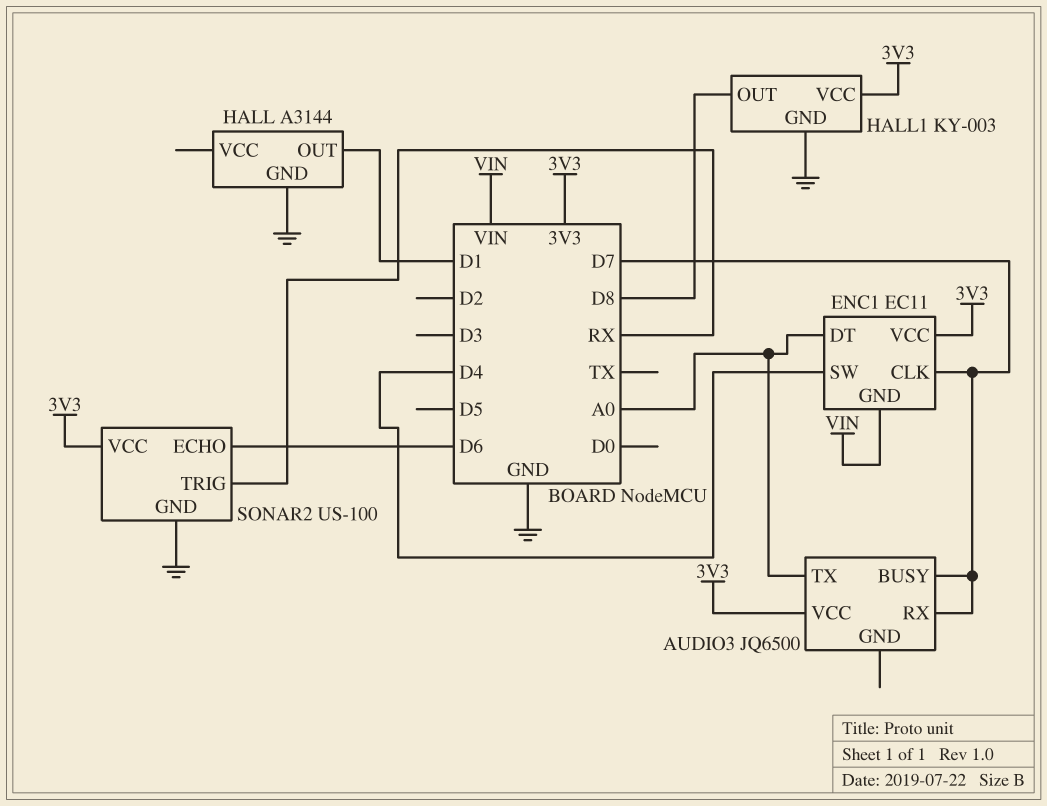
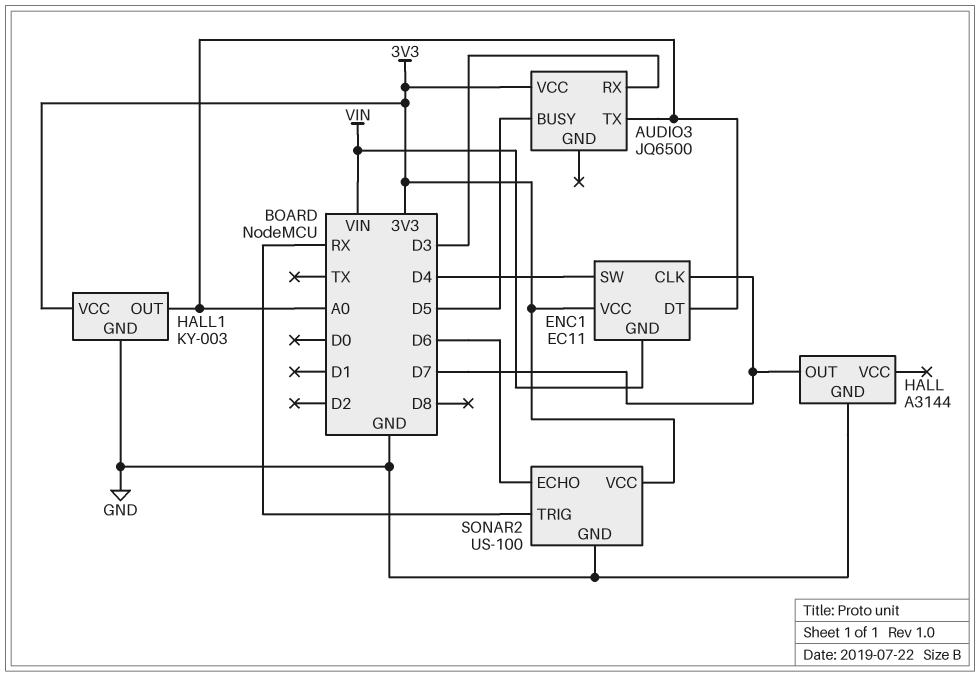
AUDIO3 pin BUSY: D7 -> D5
AUDIO3 pin RX: D7 -> D3
HALL pin OUT: D1 -> D7
HALL1 pin OUT: D8 -> A0

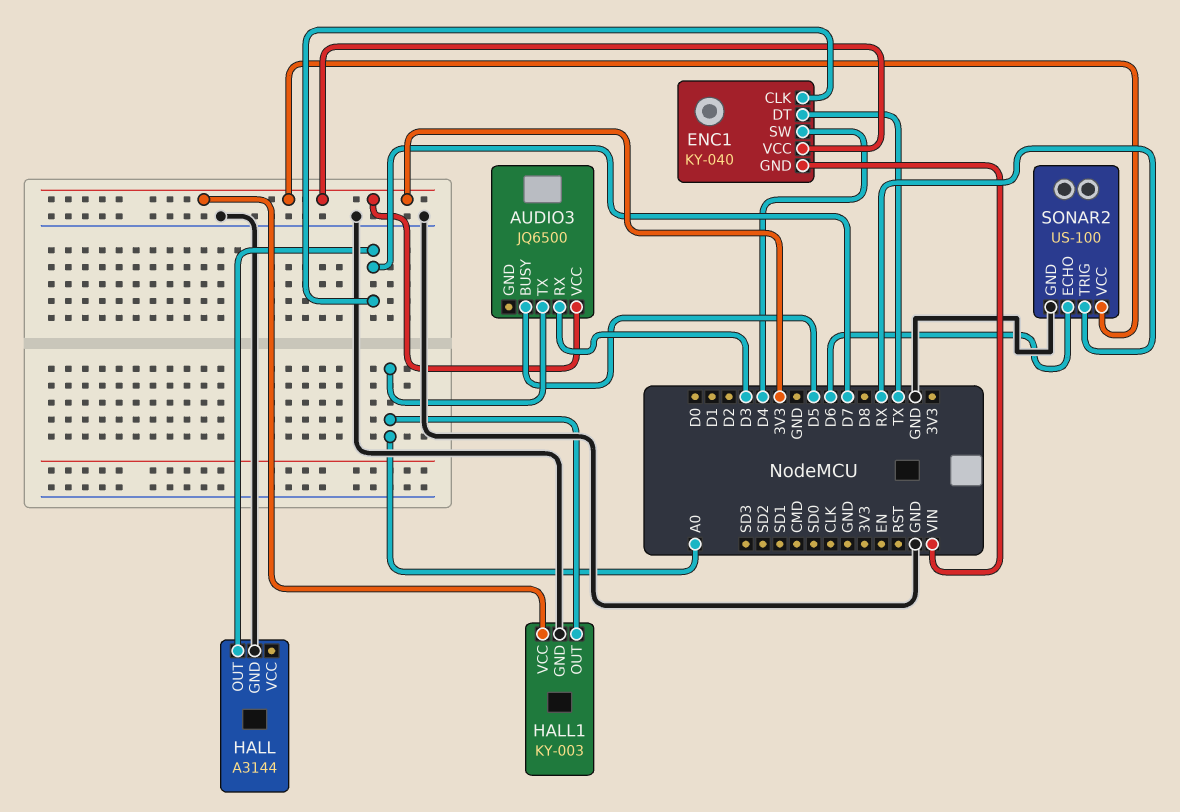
ENC1: EC11 -> KY-040
ENC1 pin DT: A0 -> TX

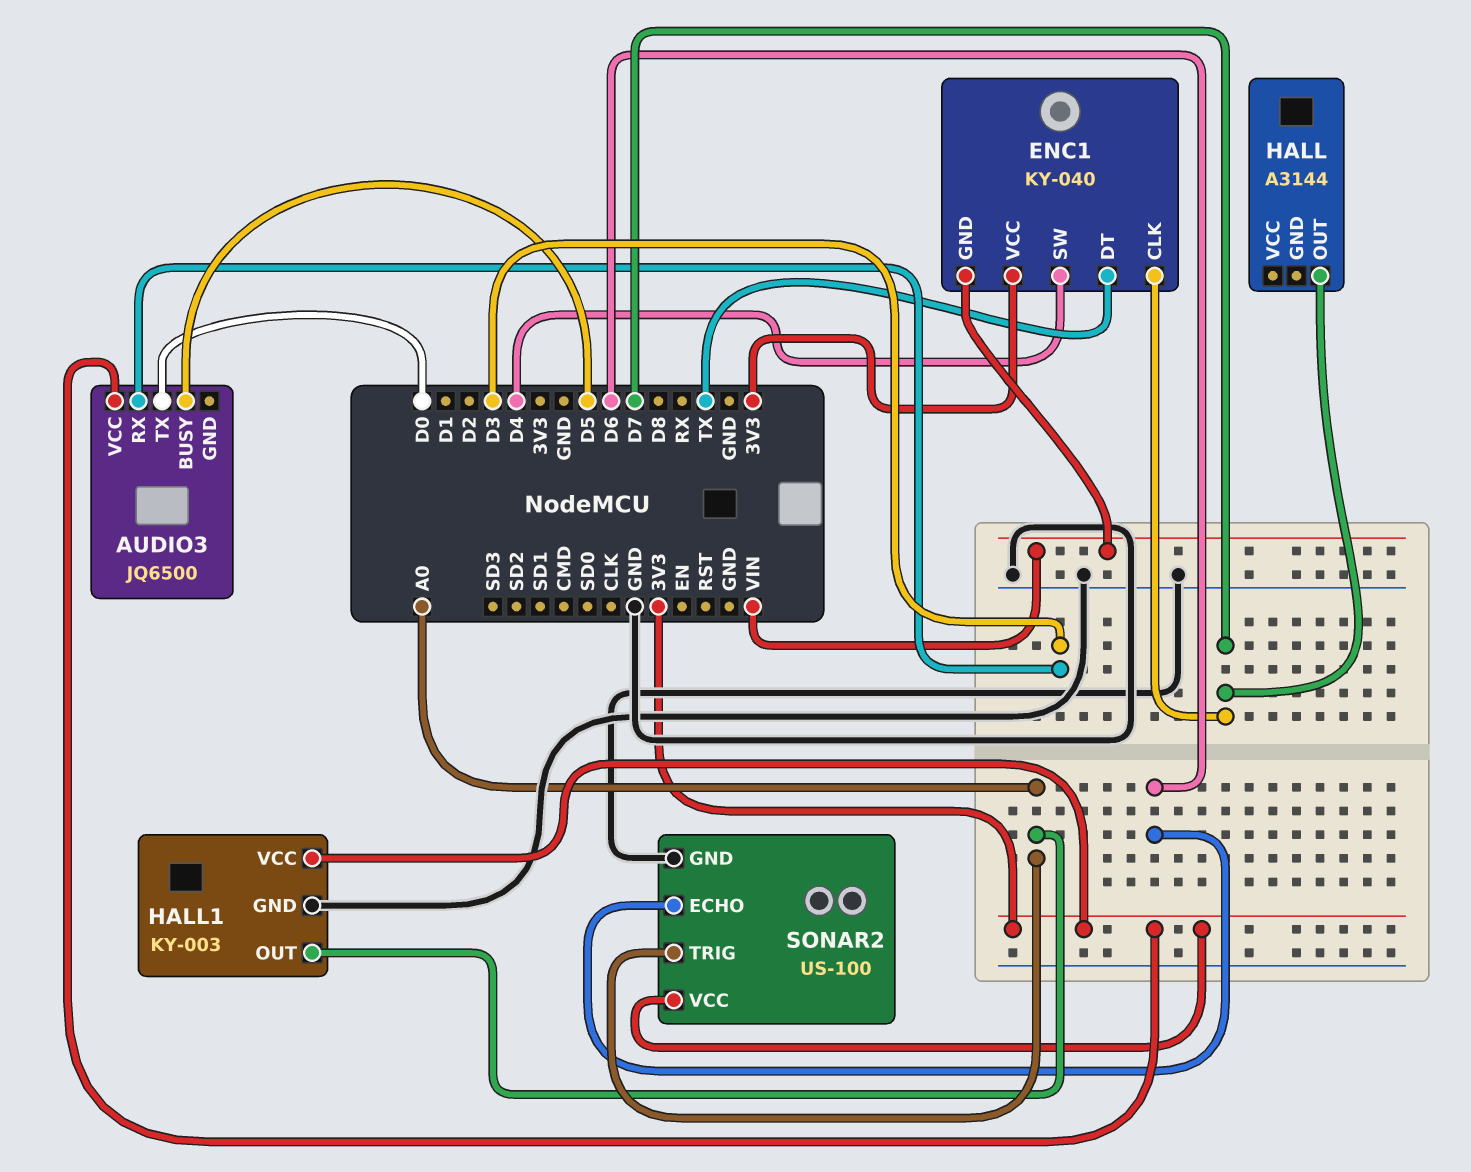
AUDIO3 pin TX: A0 -> D0
HALL pin GND: GND -> none
SONAR2 pin TRIG: RX -> A0

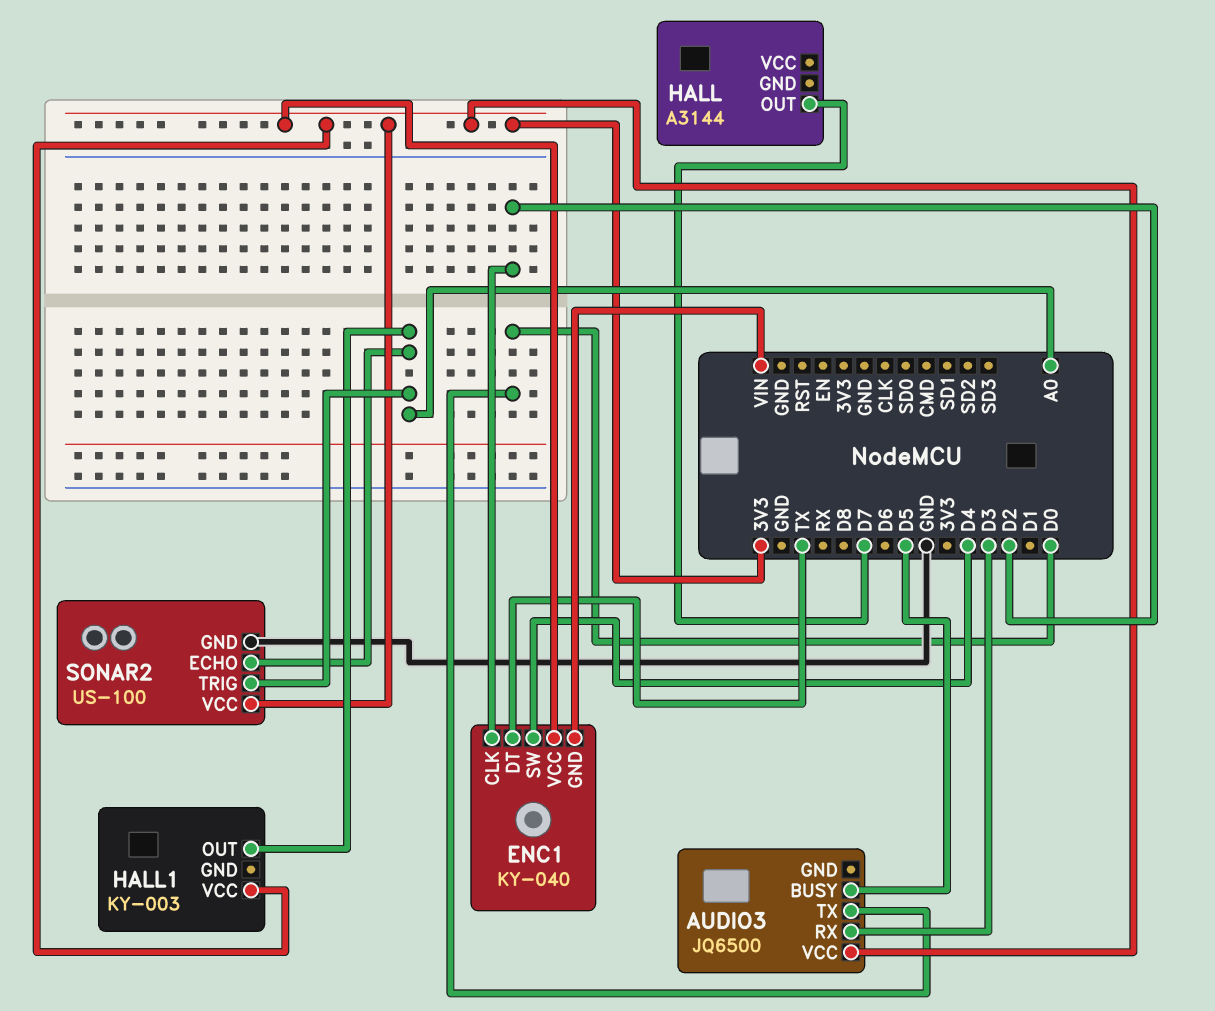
ENC1 pin CLK: D7 -> D2
HALL1 pin GND: GND -> none
SONAR2 pin ECHO: D6 -> A0

